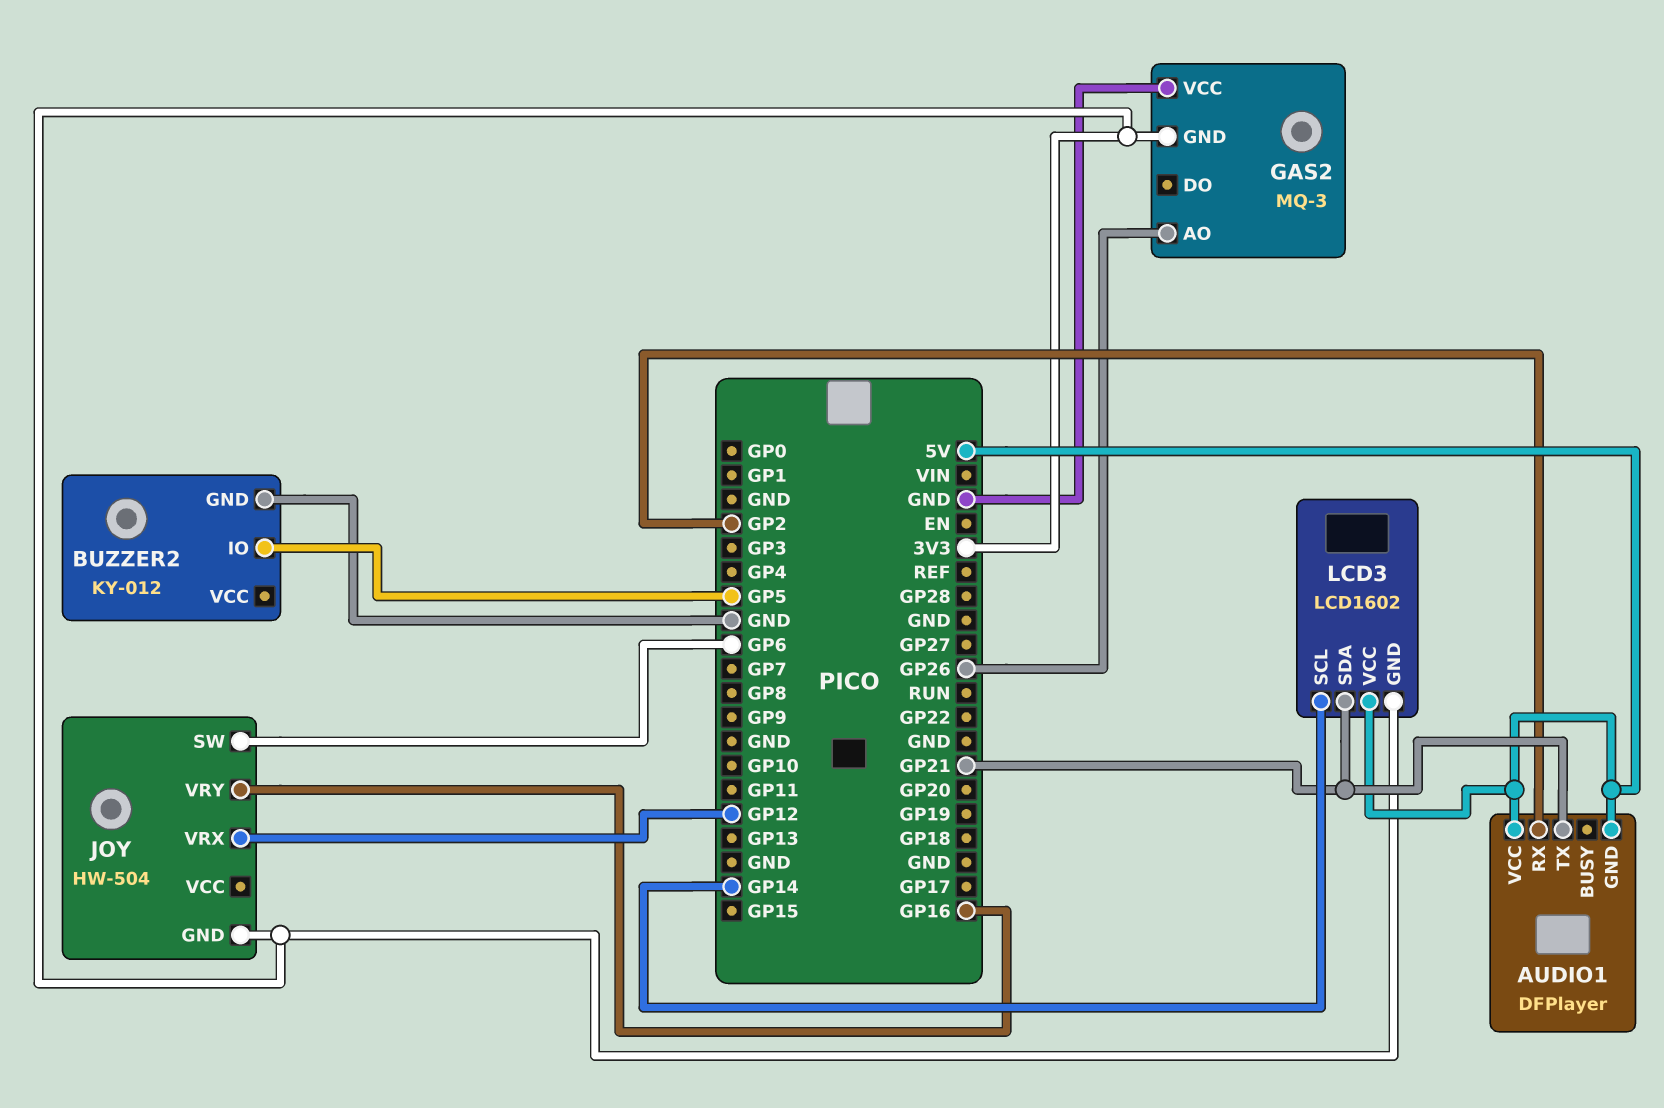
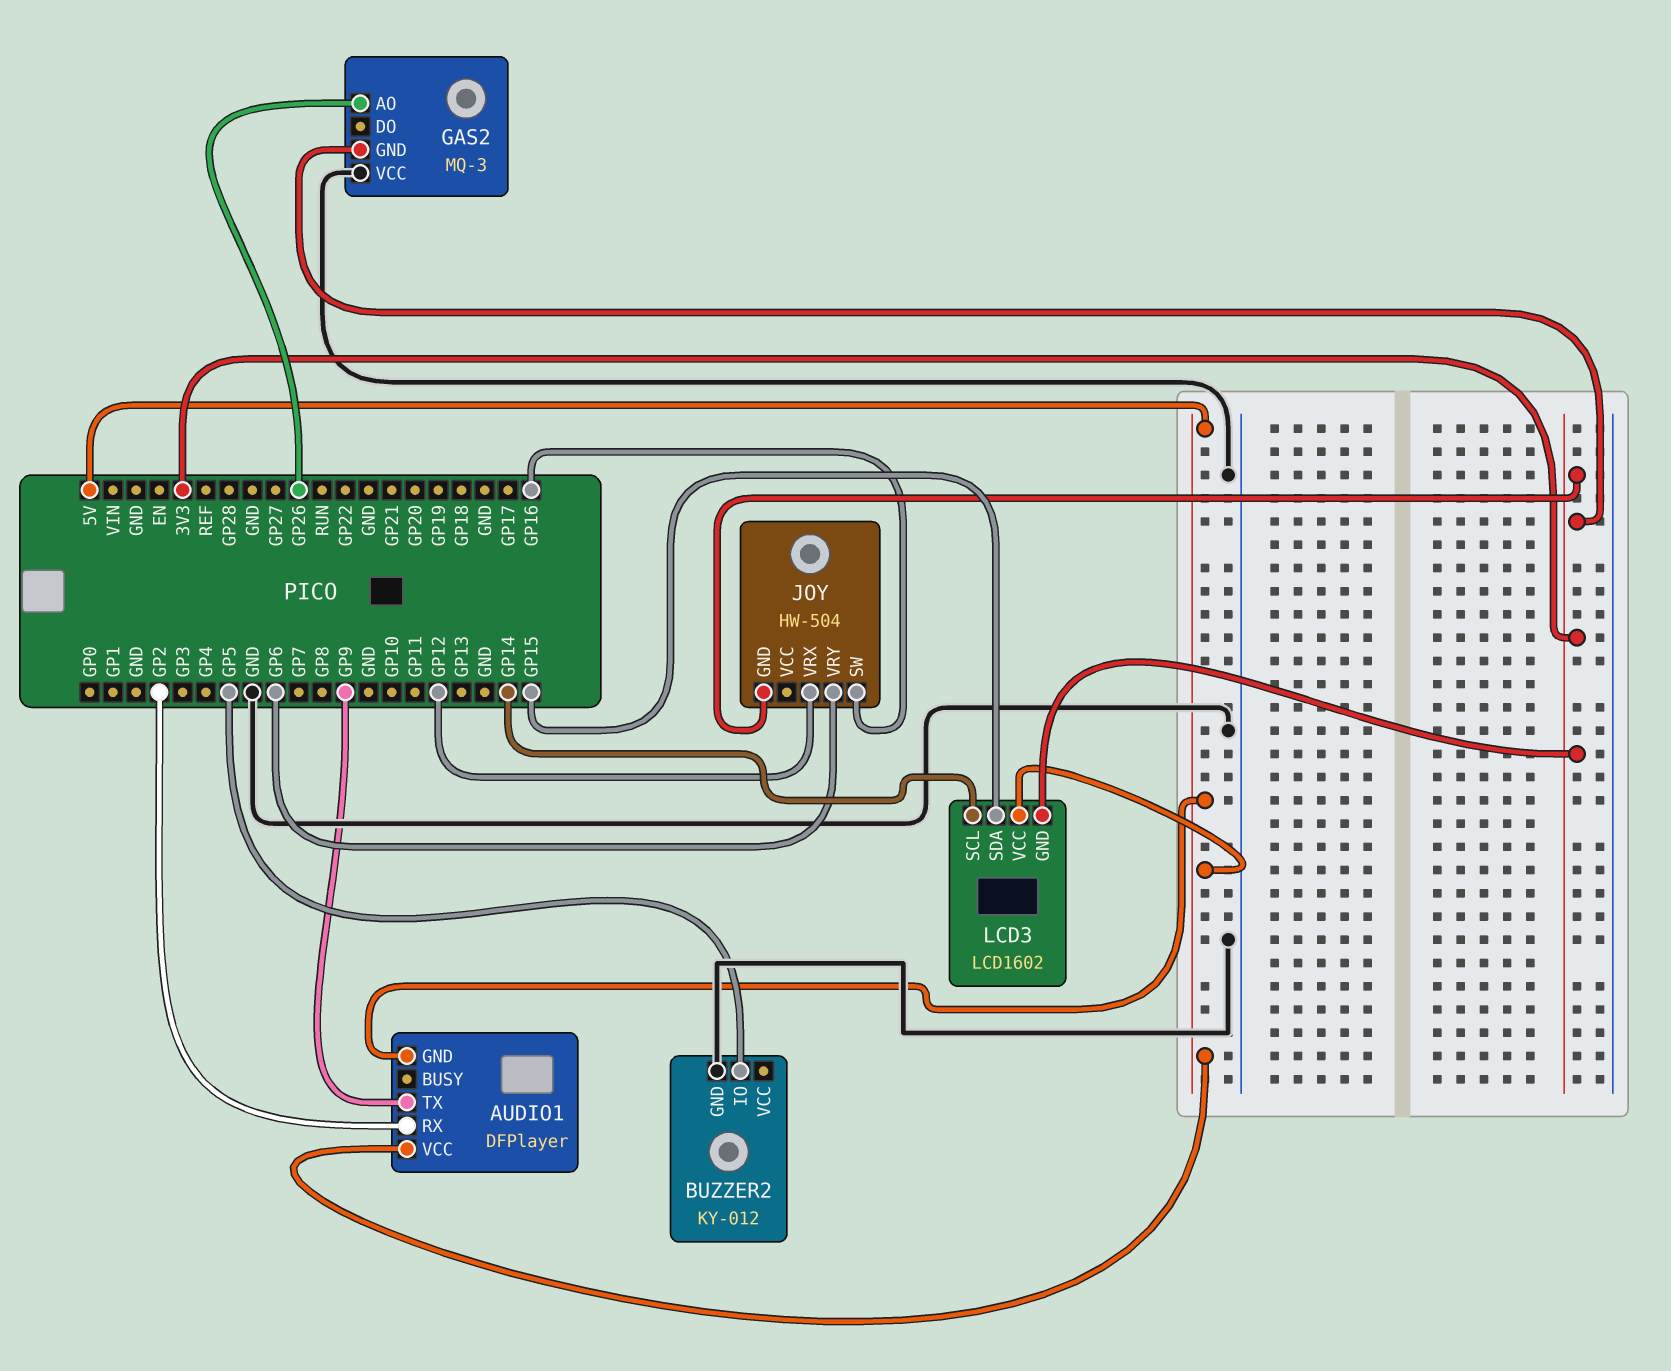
AUDIO1 pin TX: GP21 -> GP9
JOY pin SW: GP6 -> GP16
JOY pin VRY: GP16 -> GP6
LCD3 pin SDA: GP21 -> GP15

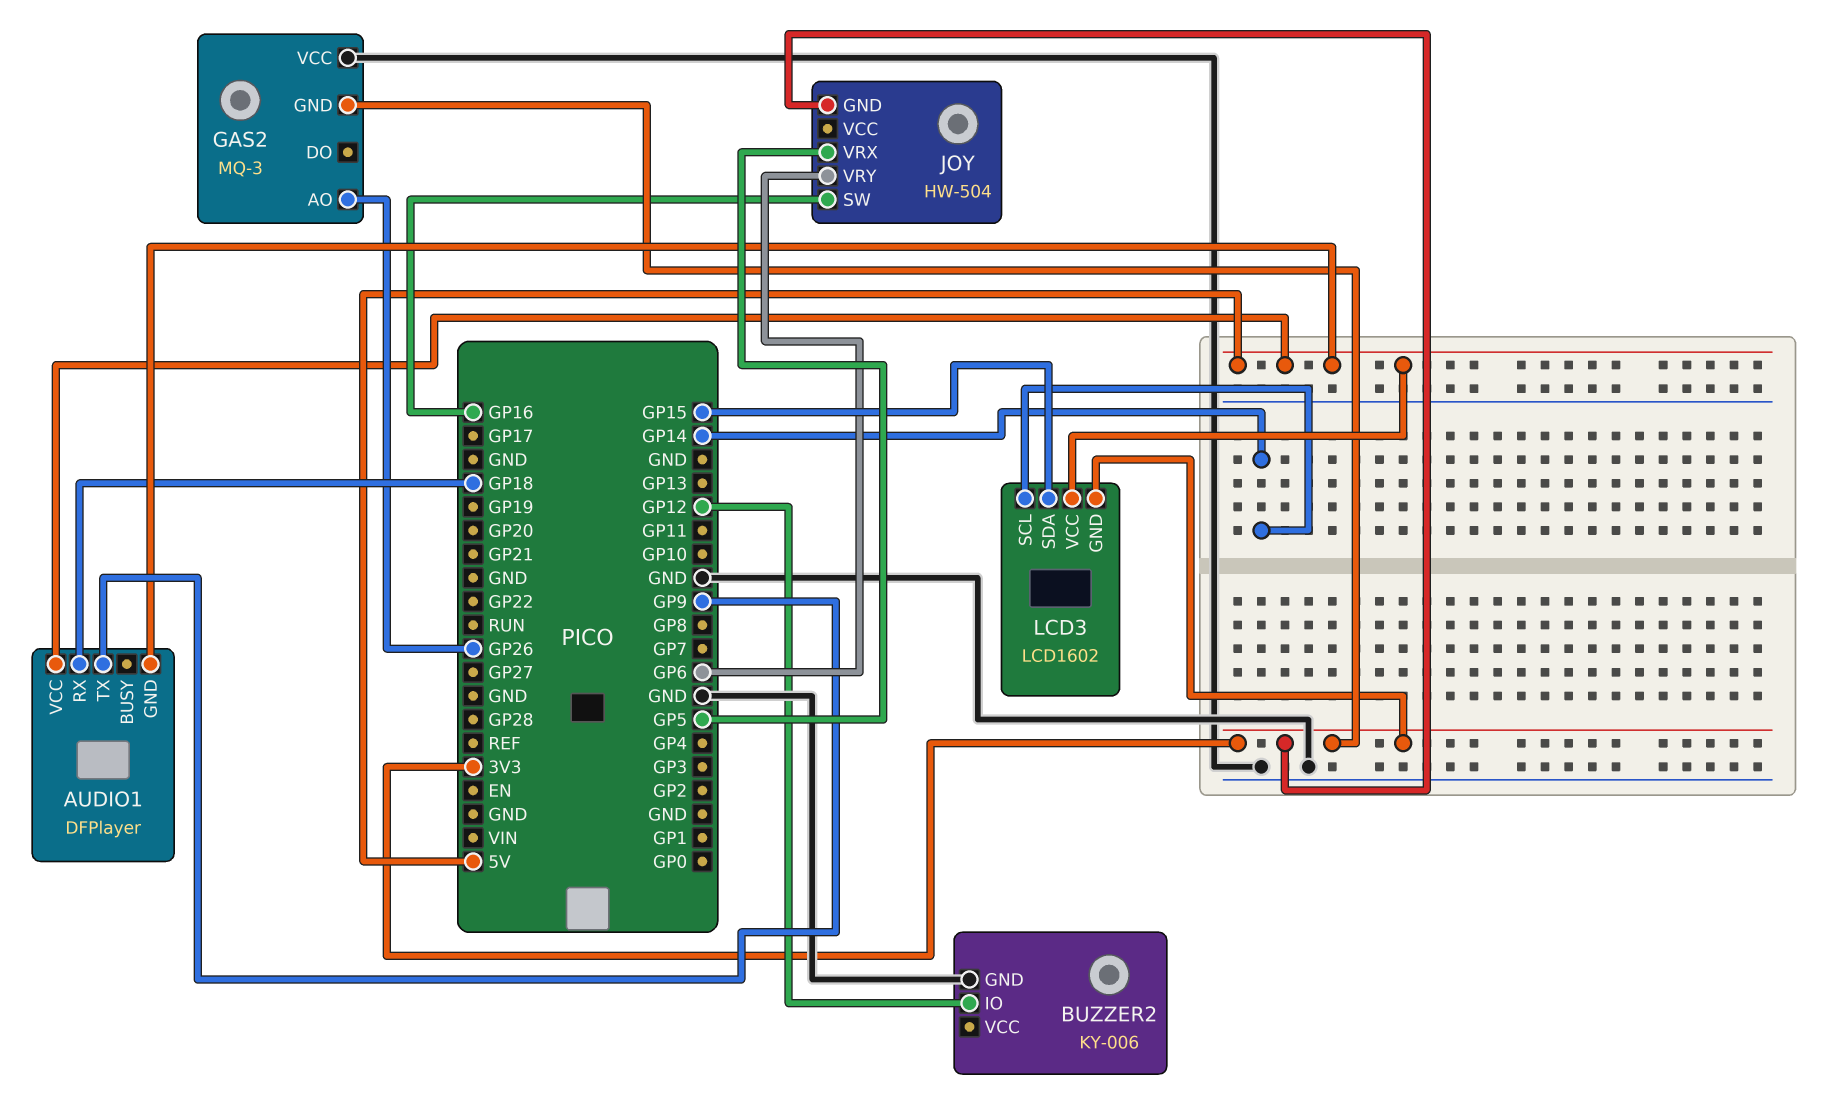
AUDIO1 pin RX: GP2 -> GP18
BUZZER2: KY-012 -> KY-006
BUZZER2 pin IO: GP5 -> GP12
JOY pin VRX: GP12 -> GP5

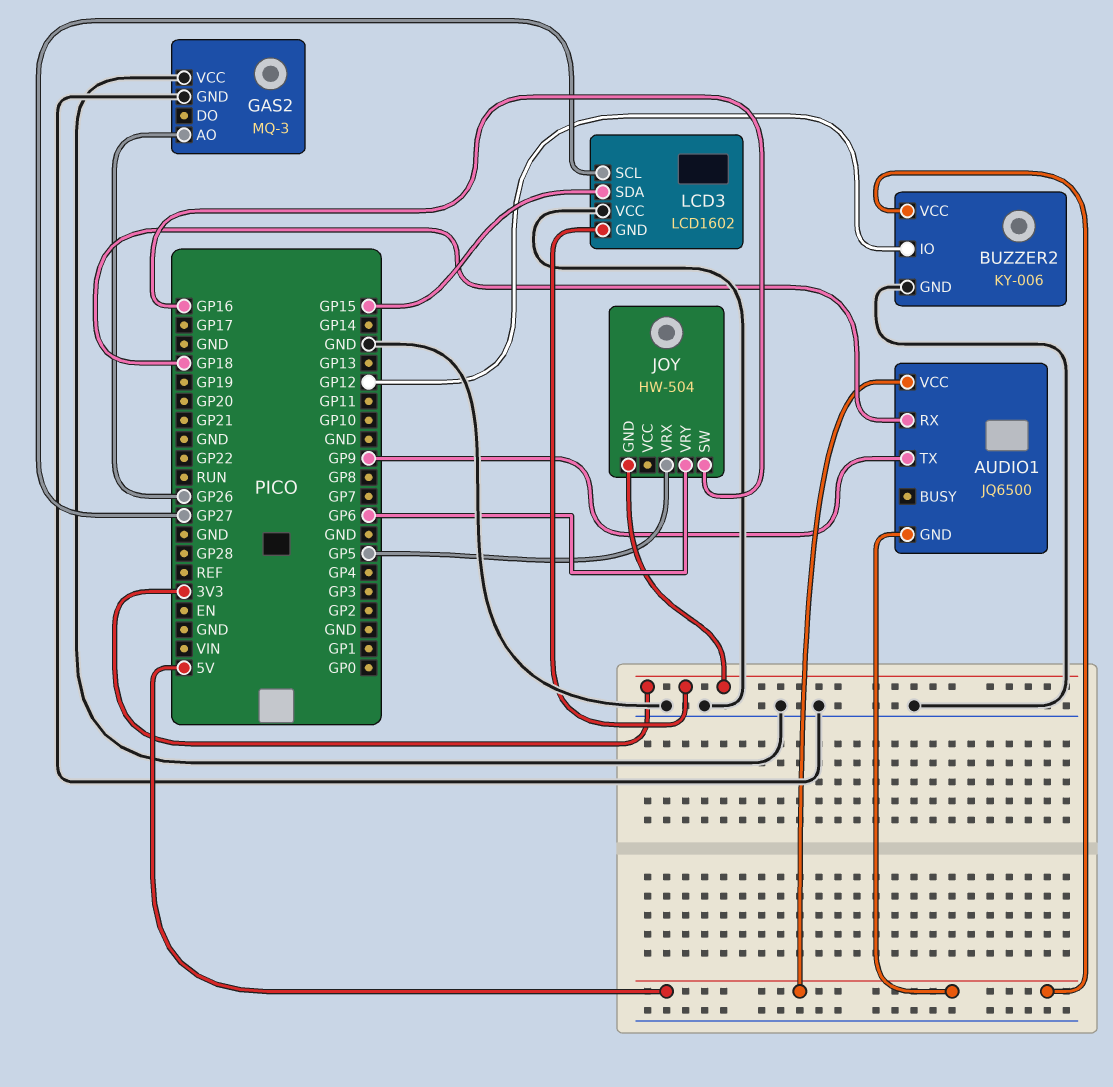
AUDIO1: DFPlayer -> JQ6500
BUZZER2 pin VCC: none -> 5V
GAS2 pin GND: 3V3 -> GND
LCD3 pin SCL: GP14 -> GP27
LCD3 pin VCC: 5V -> GND

